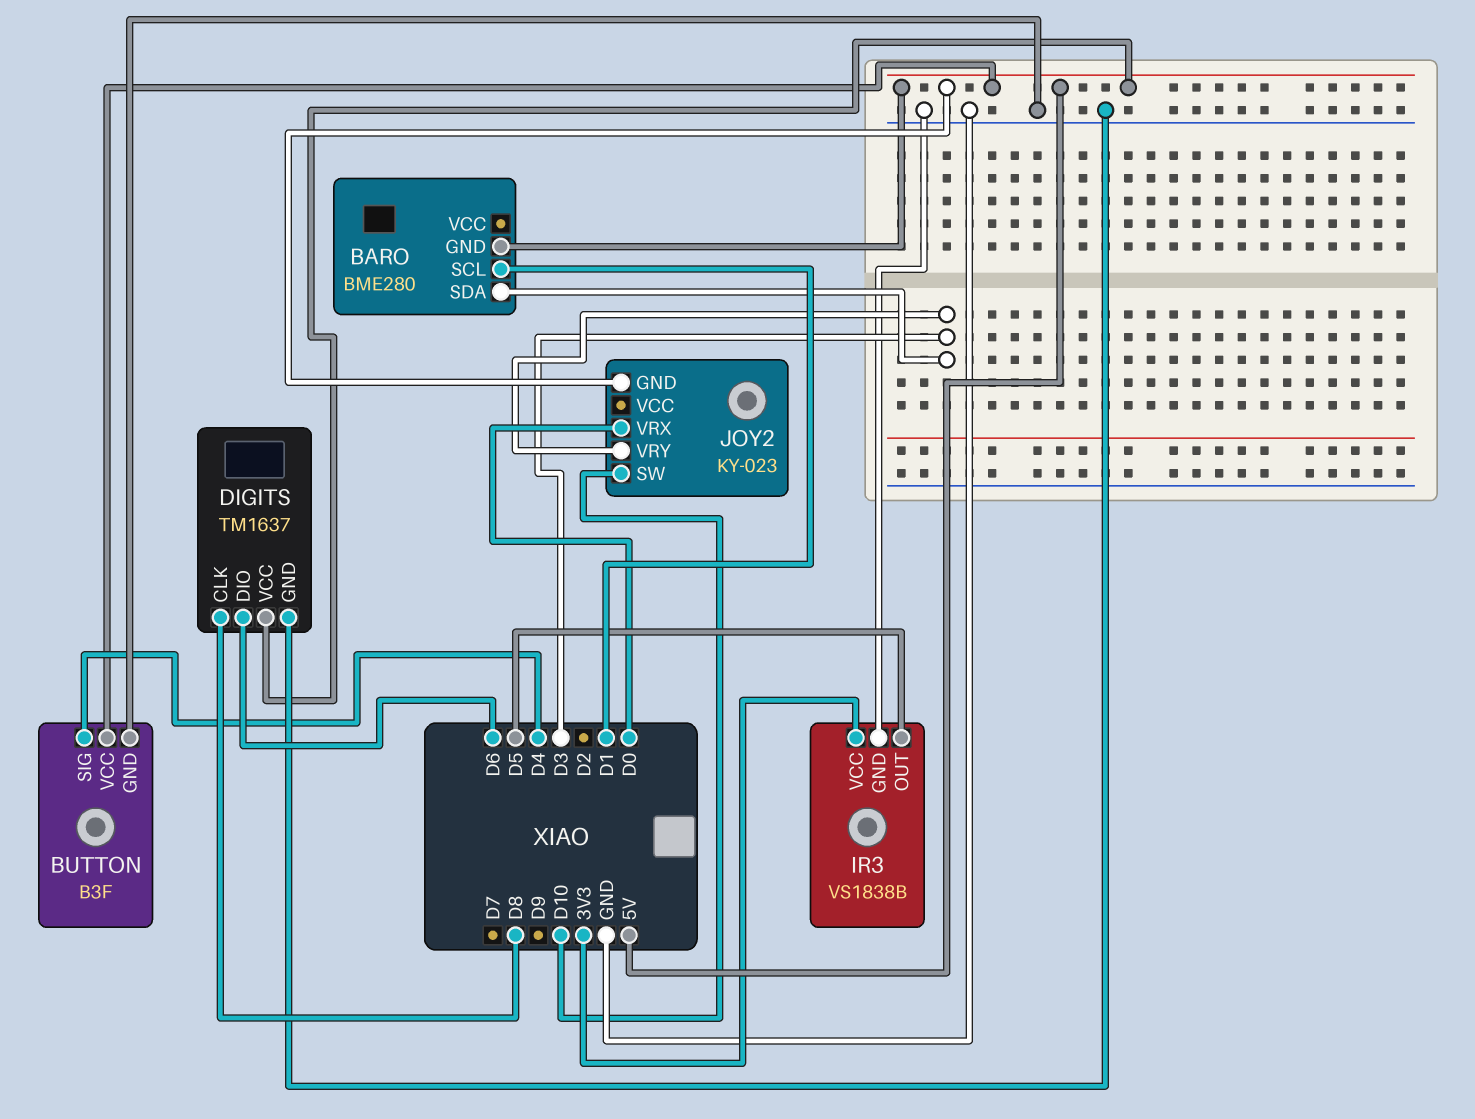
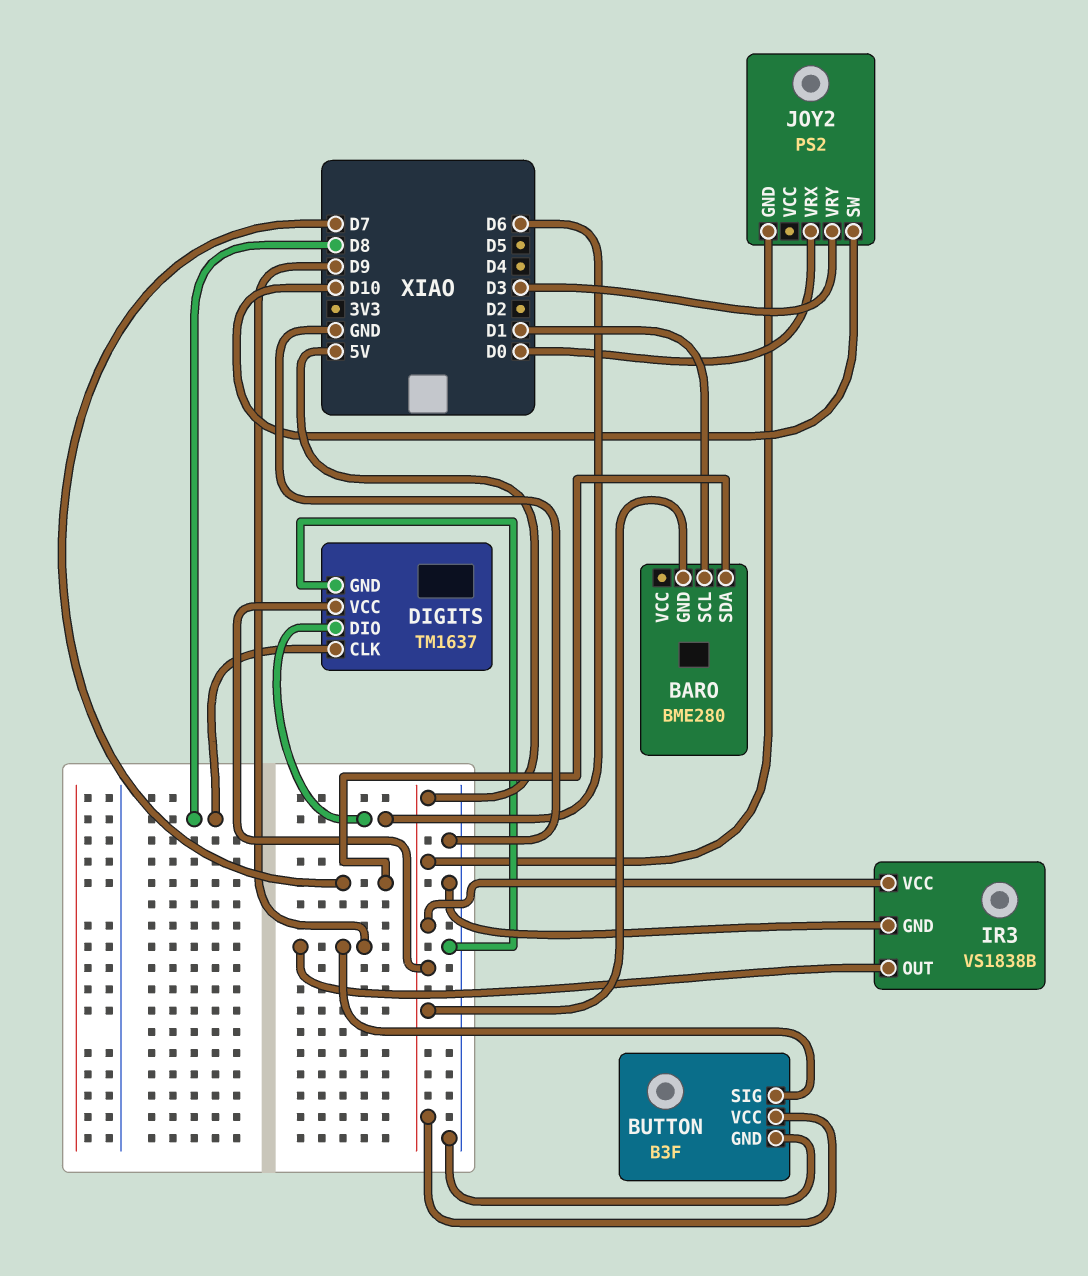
BARO pin SDA: D3 -> D7
BUTTON pin SIG: D4 -> D9
IR3 pin OUT: D5 -> D9
IR3 pin VCC: 3V3 -> 5V
JOY2: KY-023 -> PS2

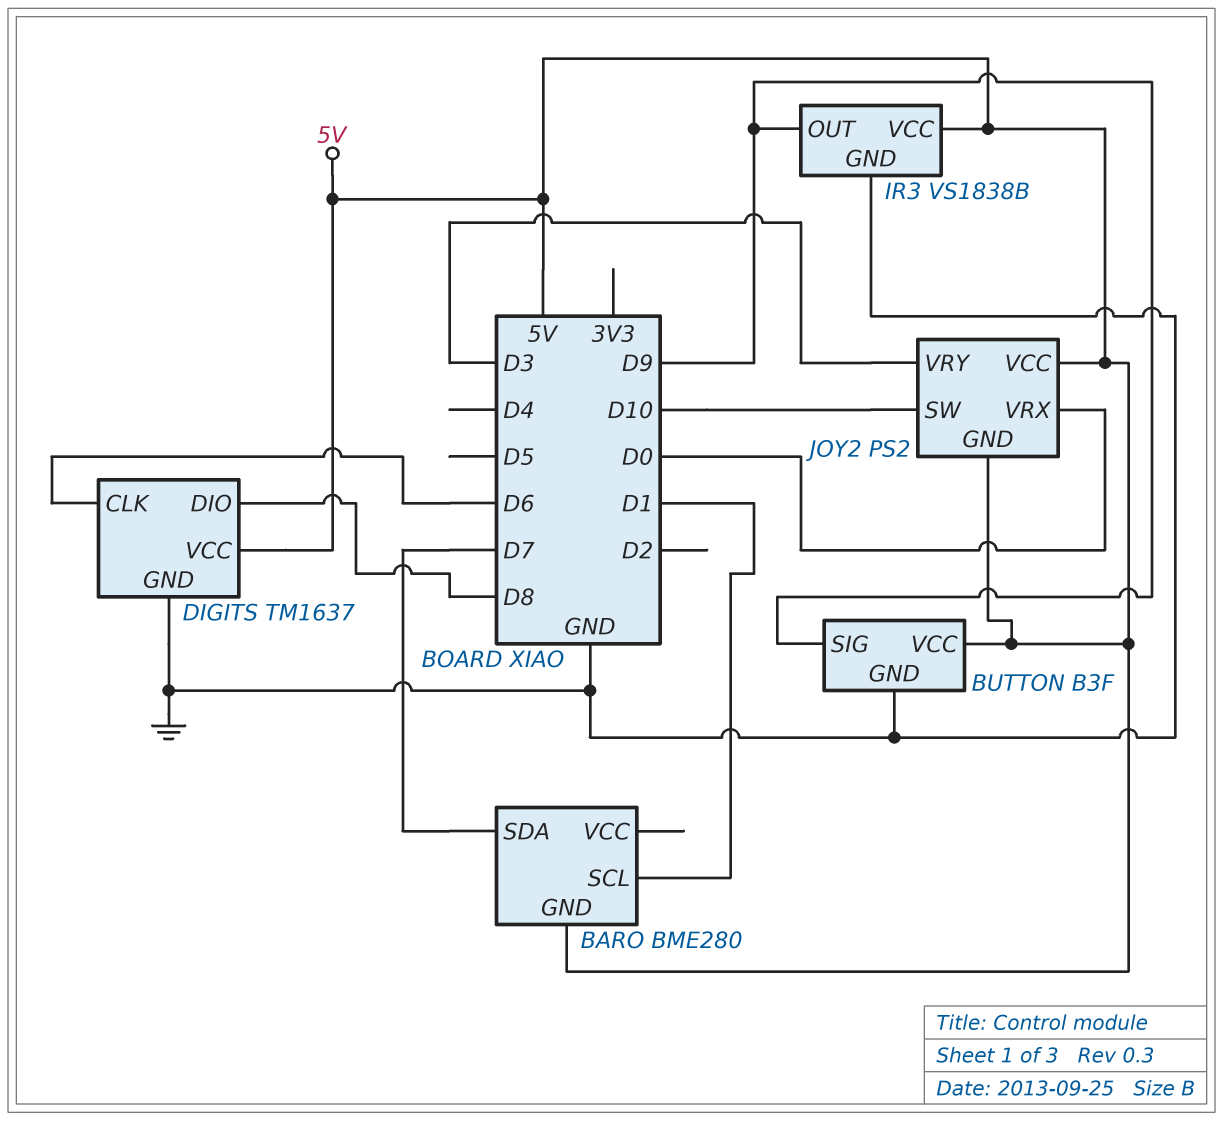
DIGITS pin CLK: D8 -> D6
DIGITS pin DIO: D6 -> D8
JOY2 pin VCC: none -> 5V

